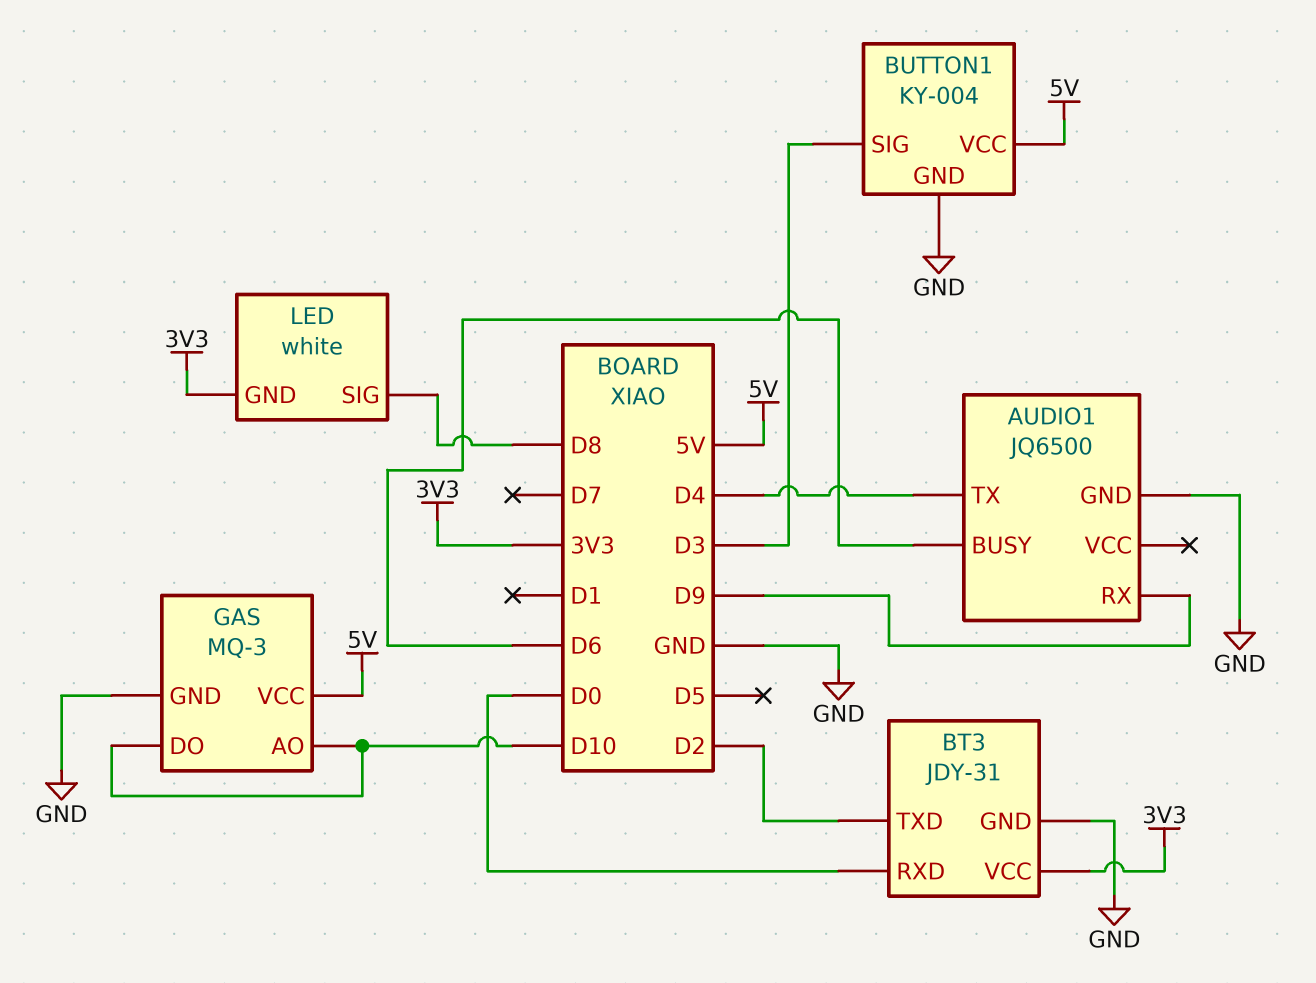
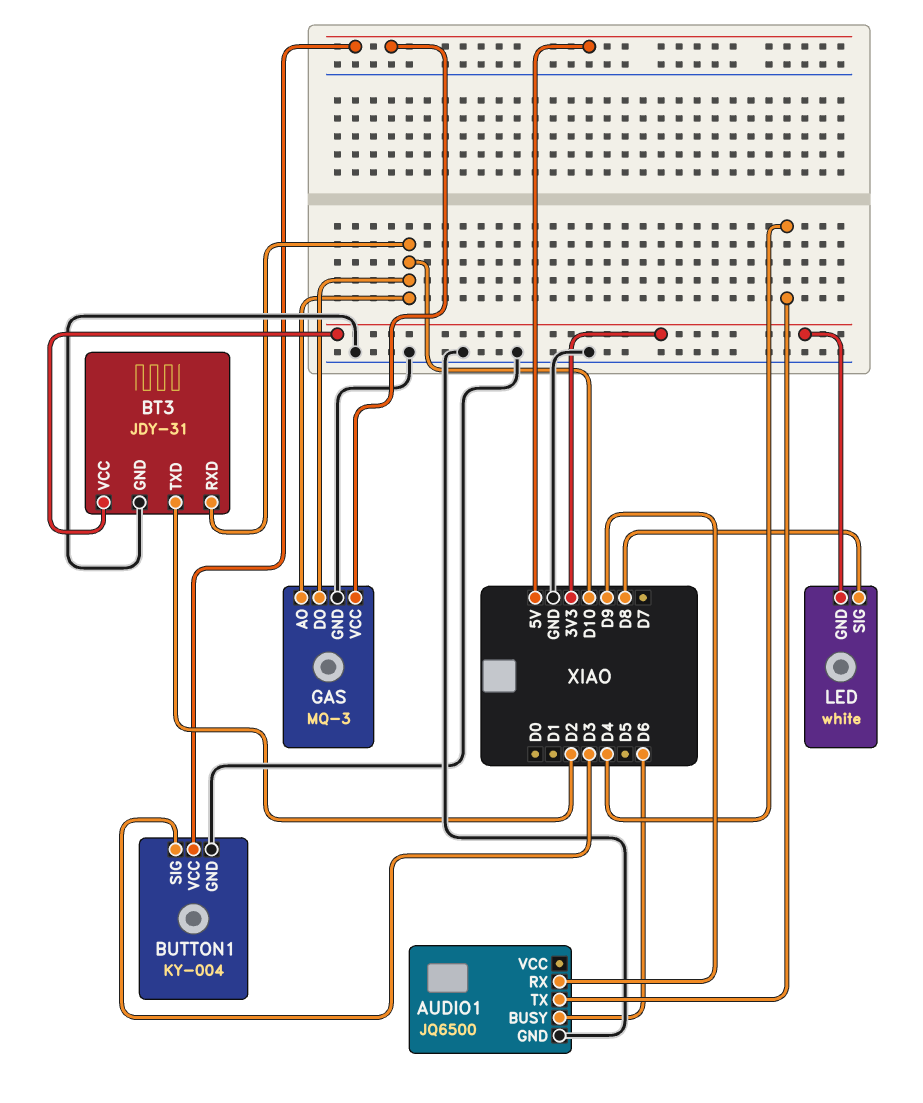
BT3 pin RXD: D0 -> D10

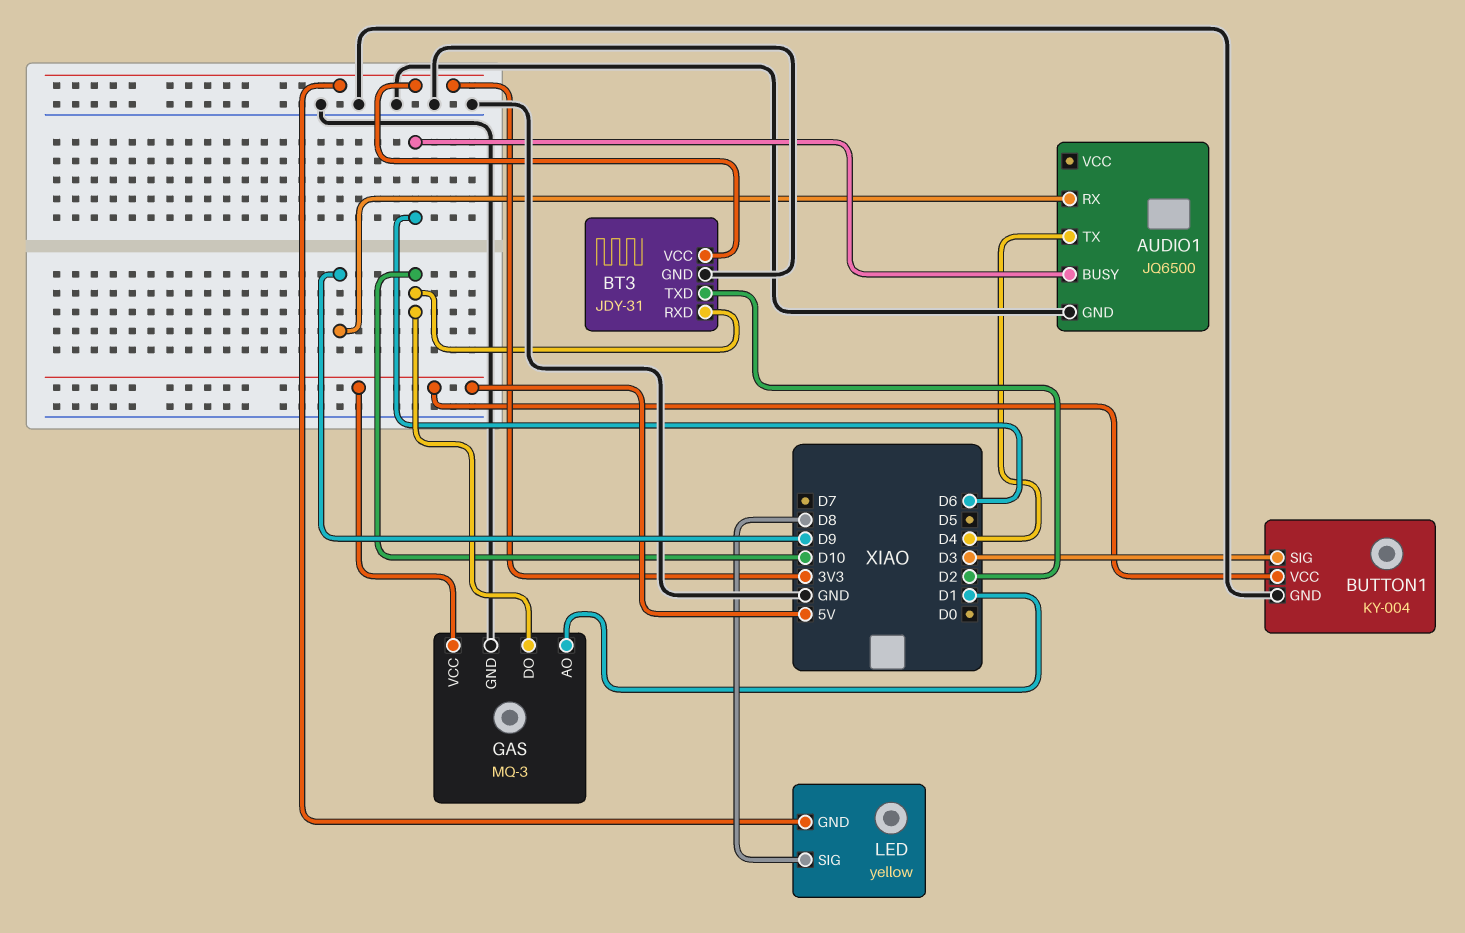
GAS pin AO: D10 -> D1
LED: white -> yellow

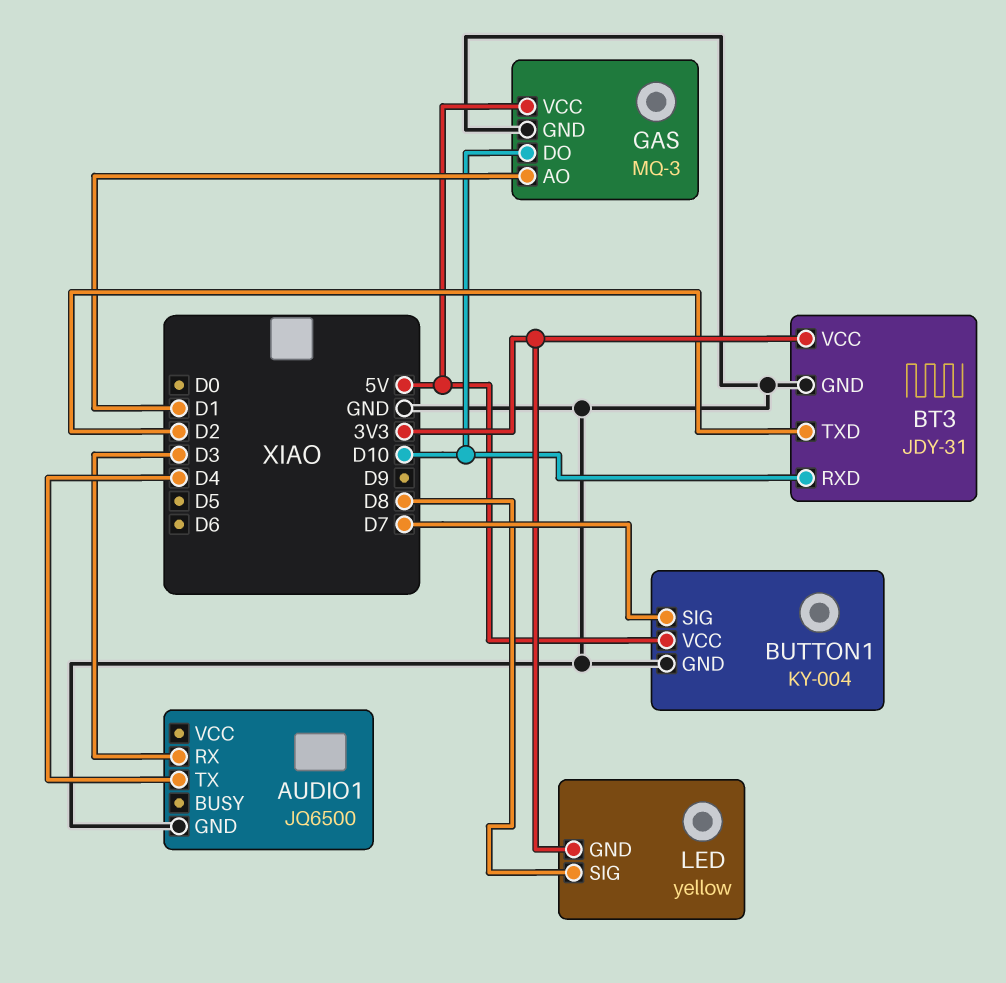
AUDIO1 pin BUSY: D6 -> none
AUDIO1 pin RX: D9 -> D3
BUTTON1 pin SIG: D3 -> D7

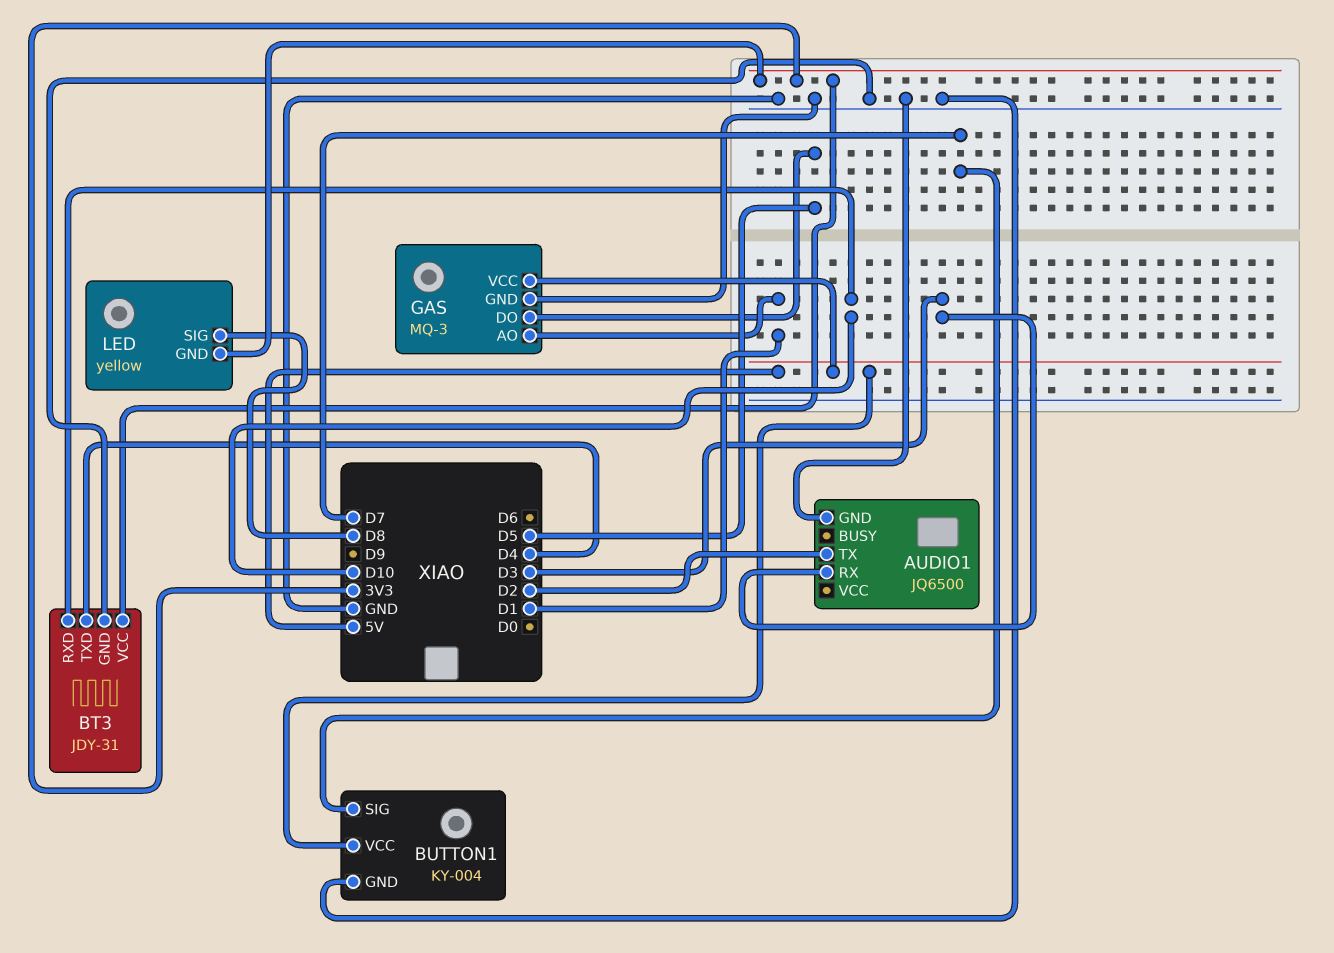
AUDIO1 pin TX: D4 -> D2
BT3 pin TXD: D2 -> D4
GAS pin DO: D10 -> D5

